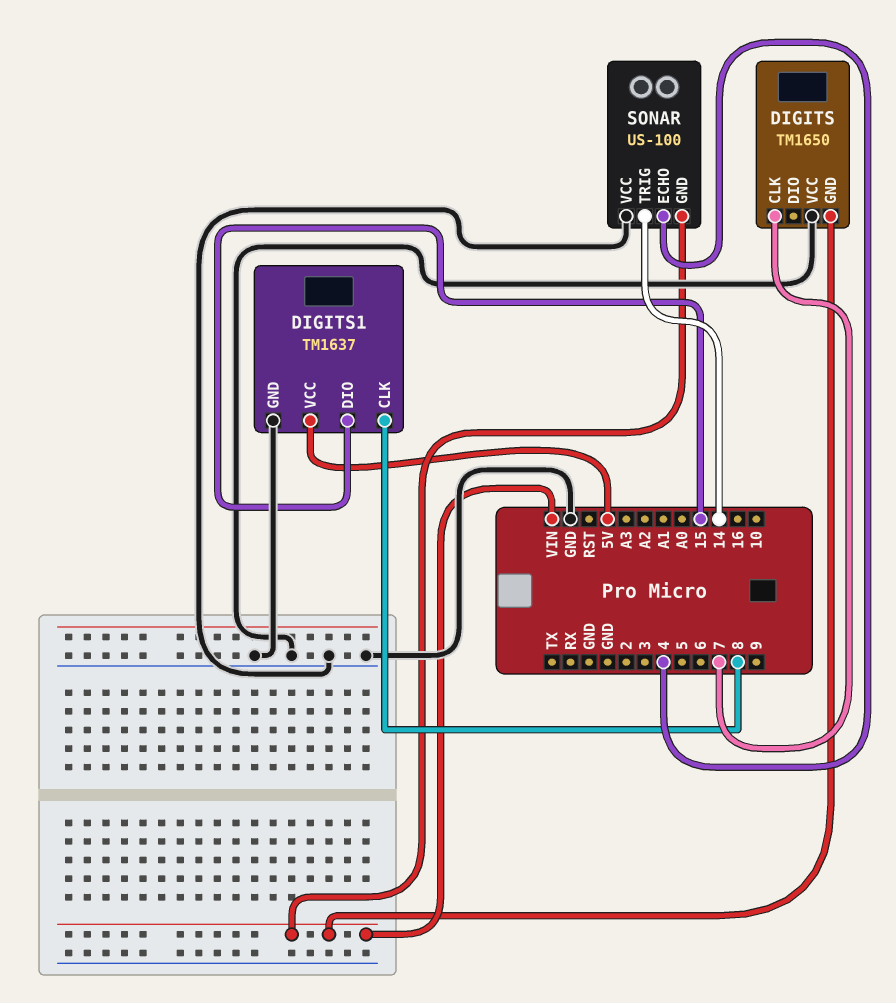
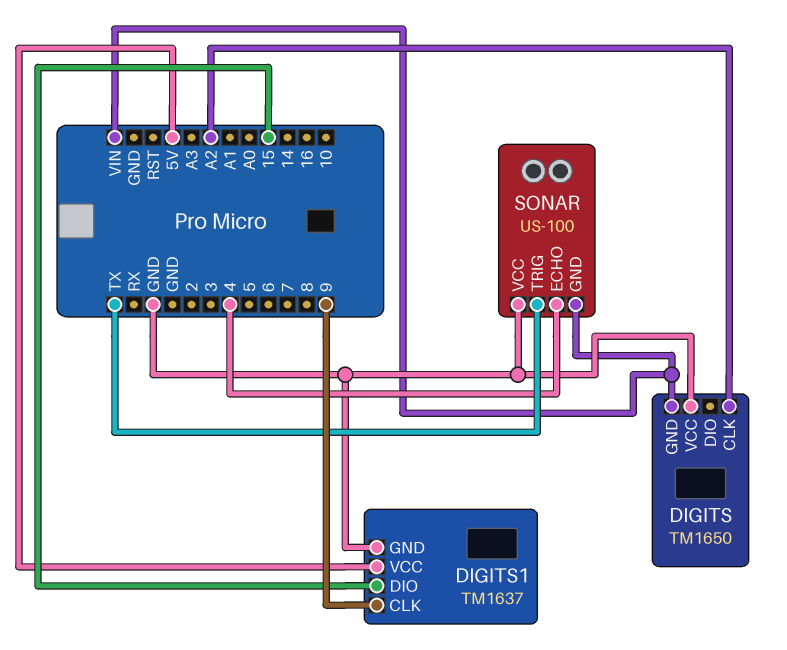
DIGITS pin CLK: 7 -> A2
DIGITS1 pin CLK: 8 -> 9
SONAR pin TRIG: 14 -> TX

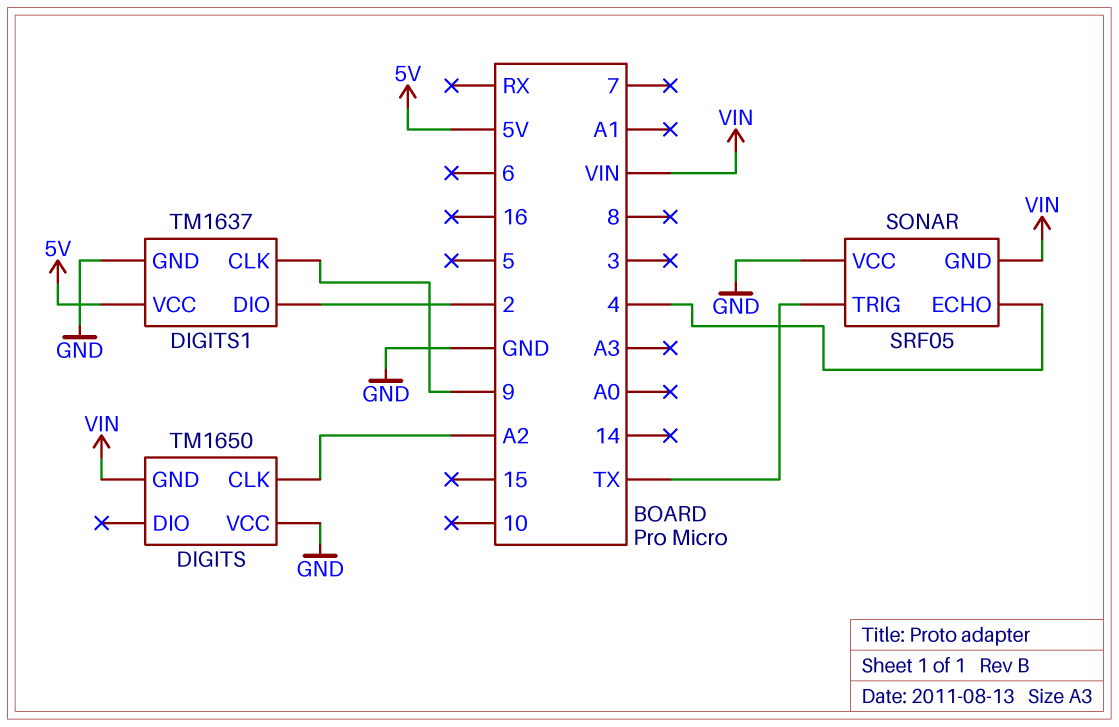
DIGITS1 pin DIO: 15 -> 2
SONAR: US-100 -> SRF05

